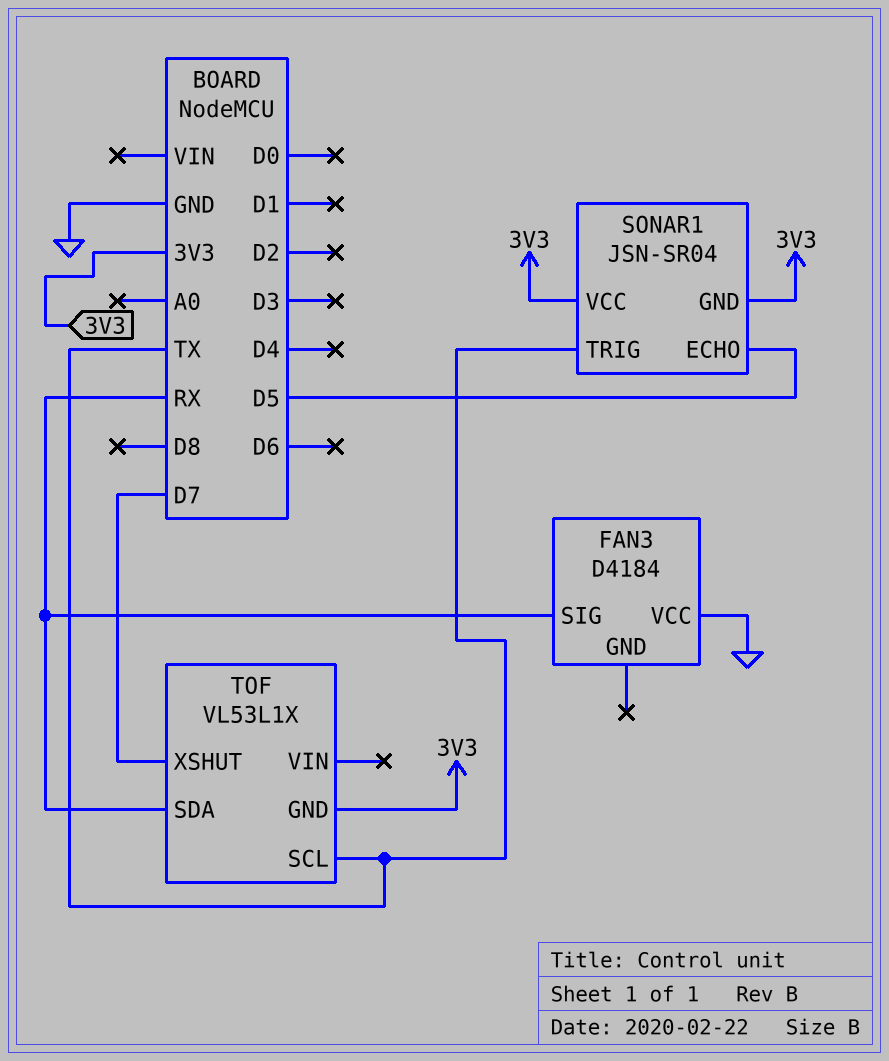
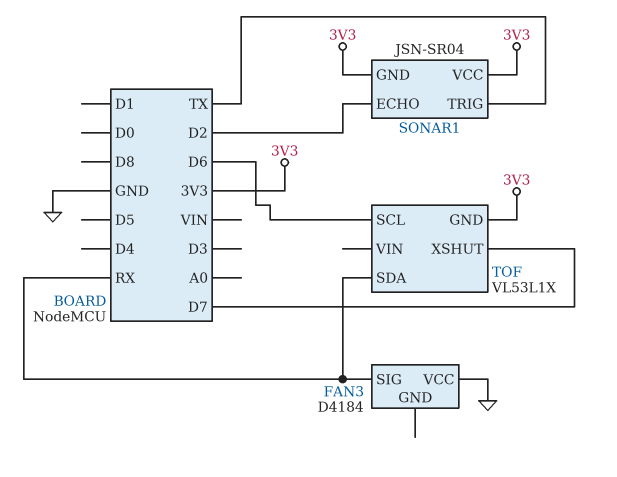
SONAR1 pin ECHO: D5 -> D2
TOF pin SCL: TX -> D6

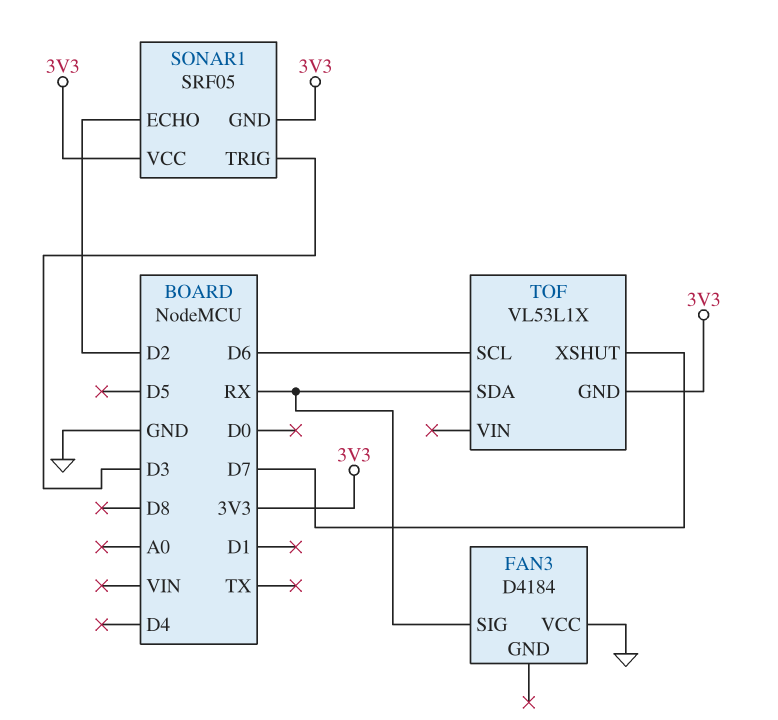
SONAR1: JSN-SR04 -> SRF05
SONAR1 pin TRIG: TX -> D3

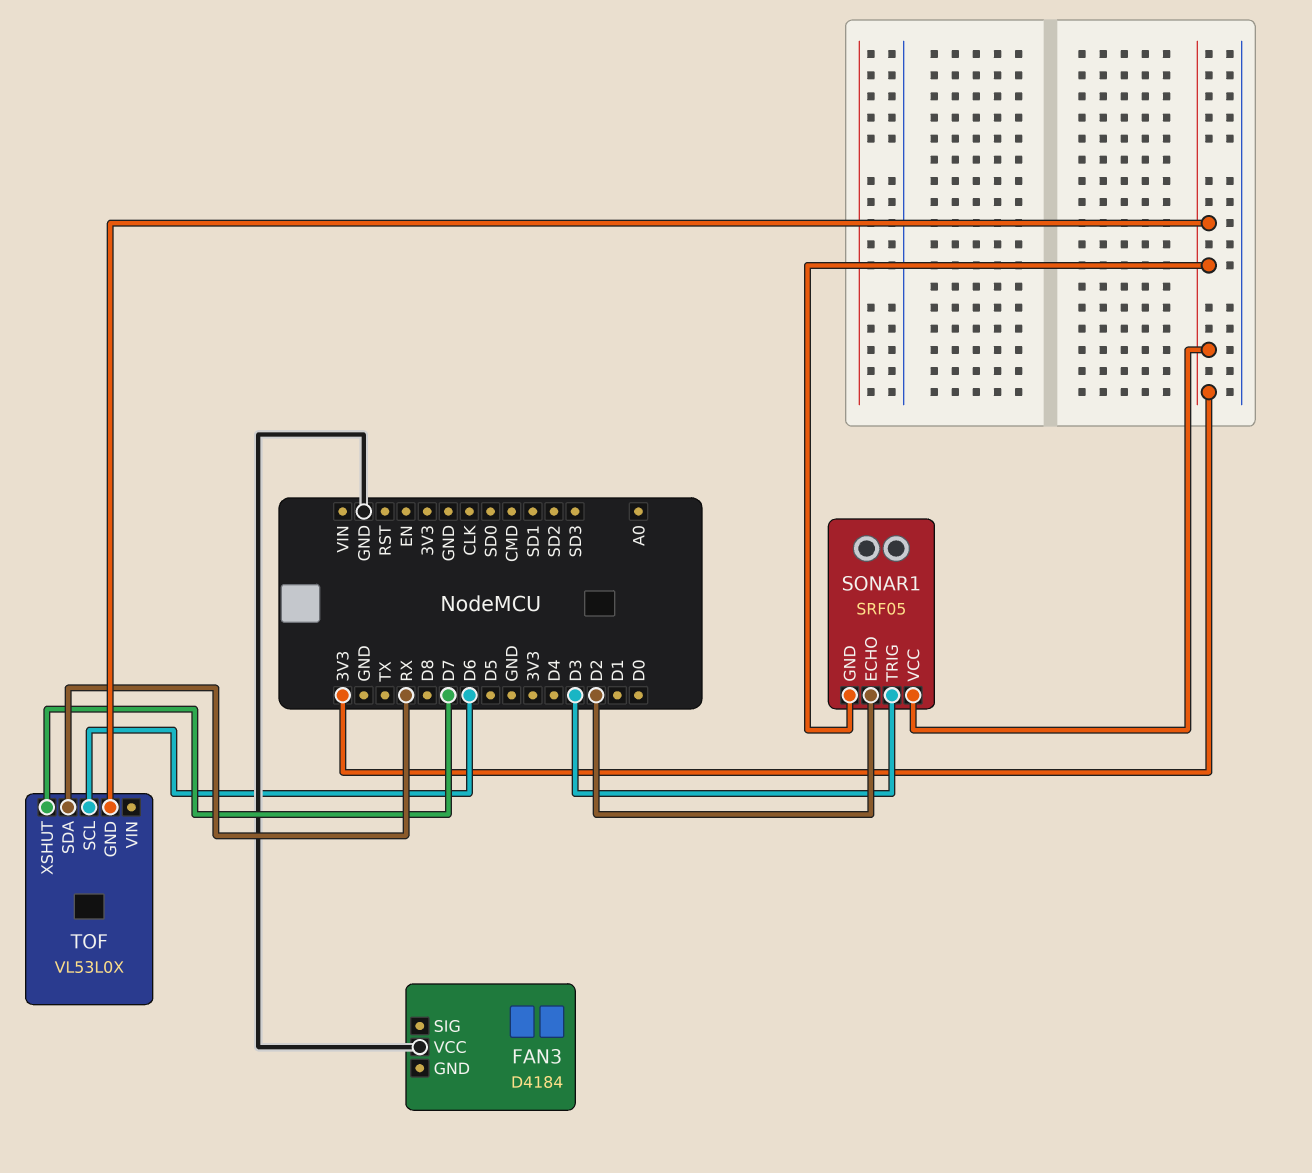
FAN3 pin SIG: RX -> none
TOF: VL53L1X -> VL53L0X

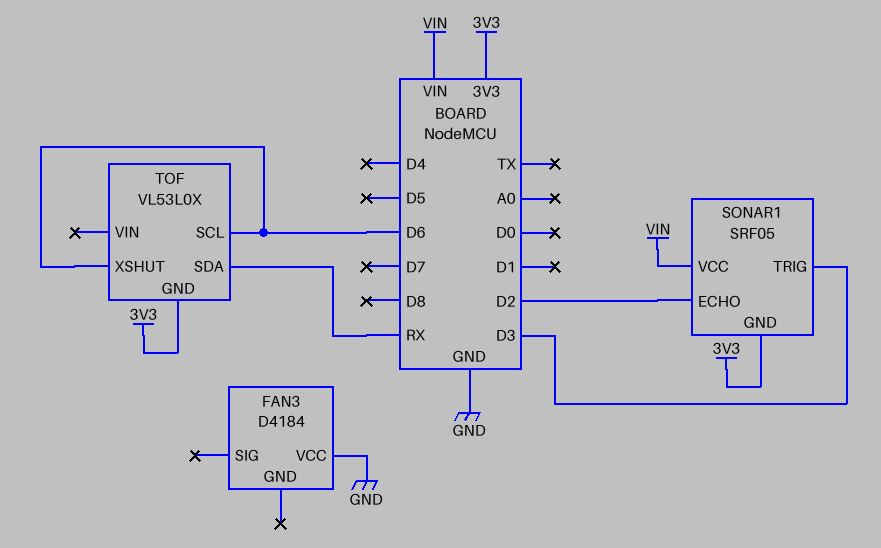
SONAR1 pin VCC: 3V3 -> VIN
TOF pin XSHUT: D7 -> D6

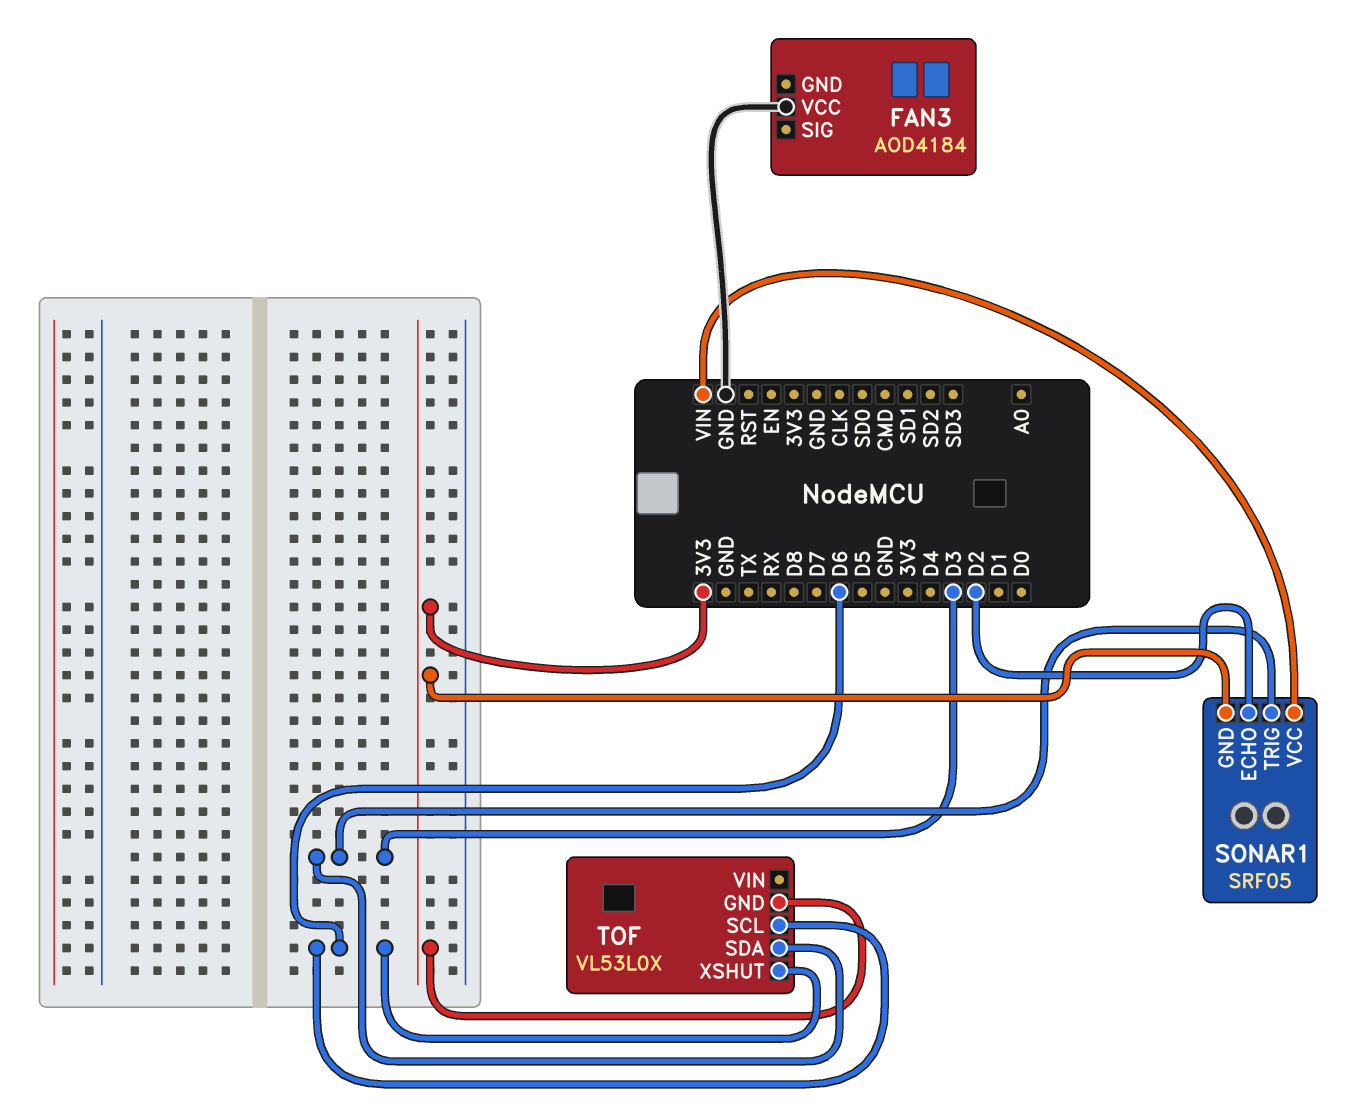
FAN3: D4184 -> AOD4184
TOF pin SDA: RX -> D3

